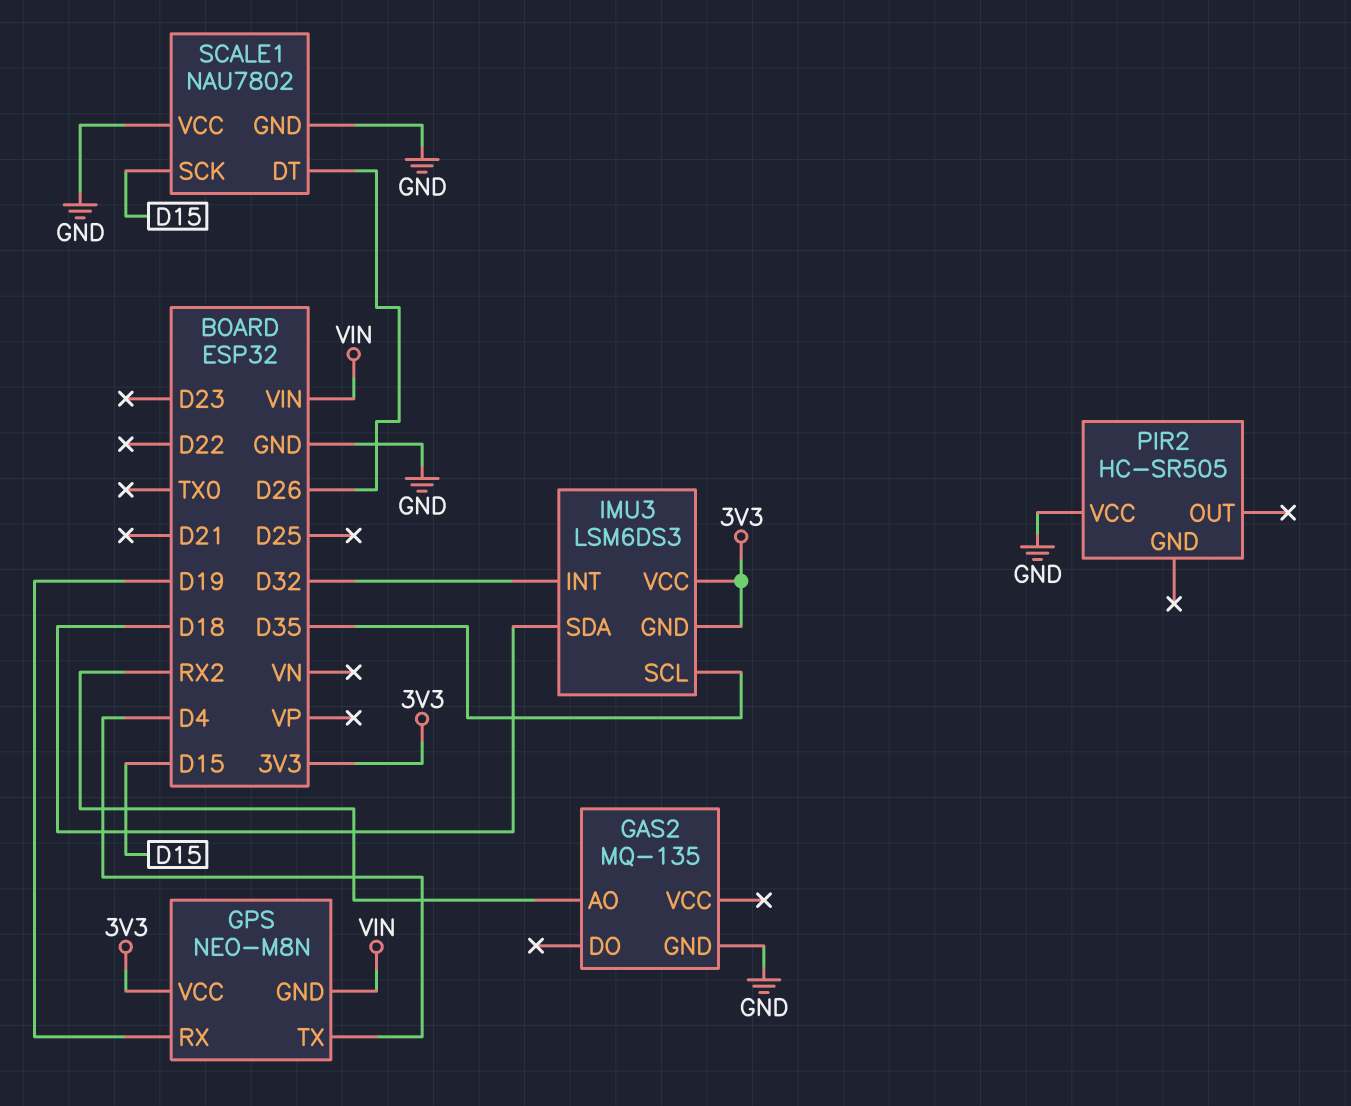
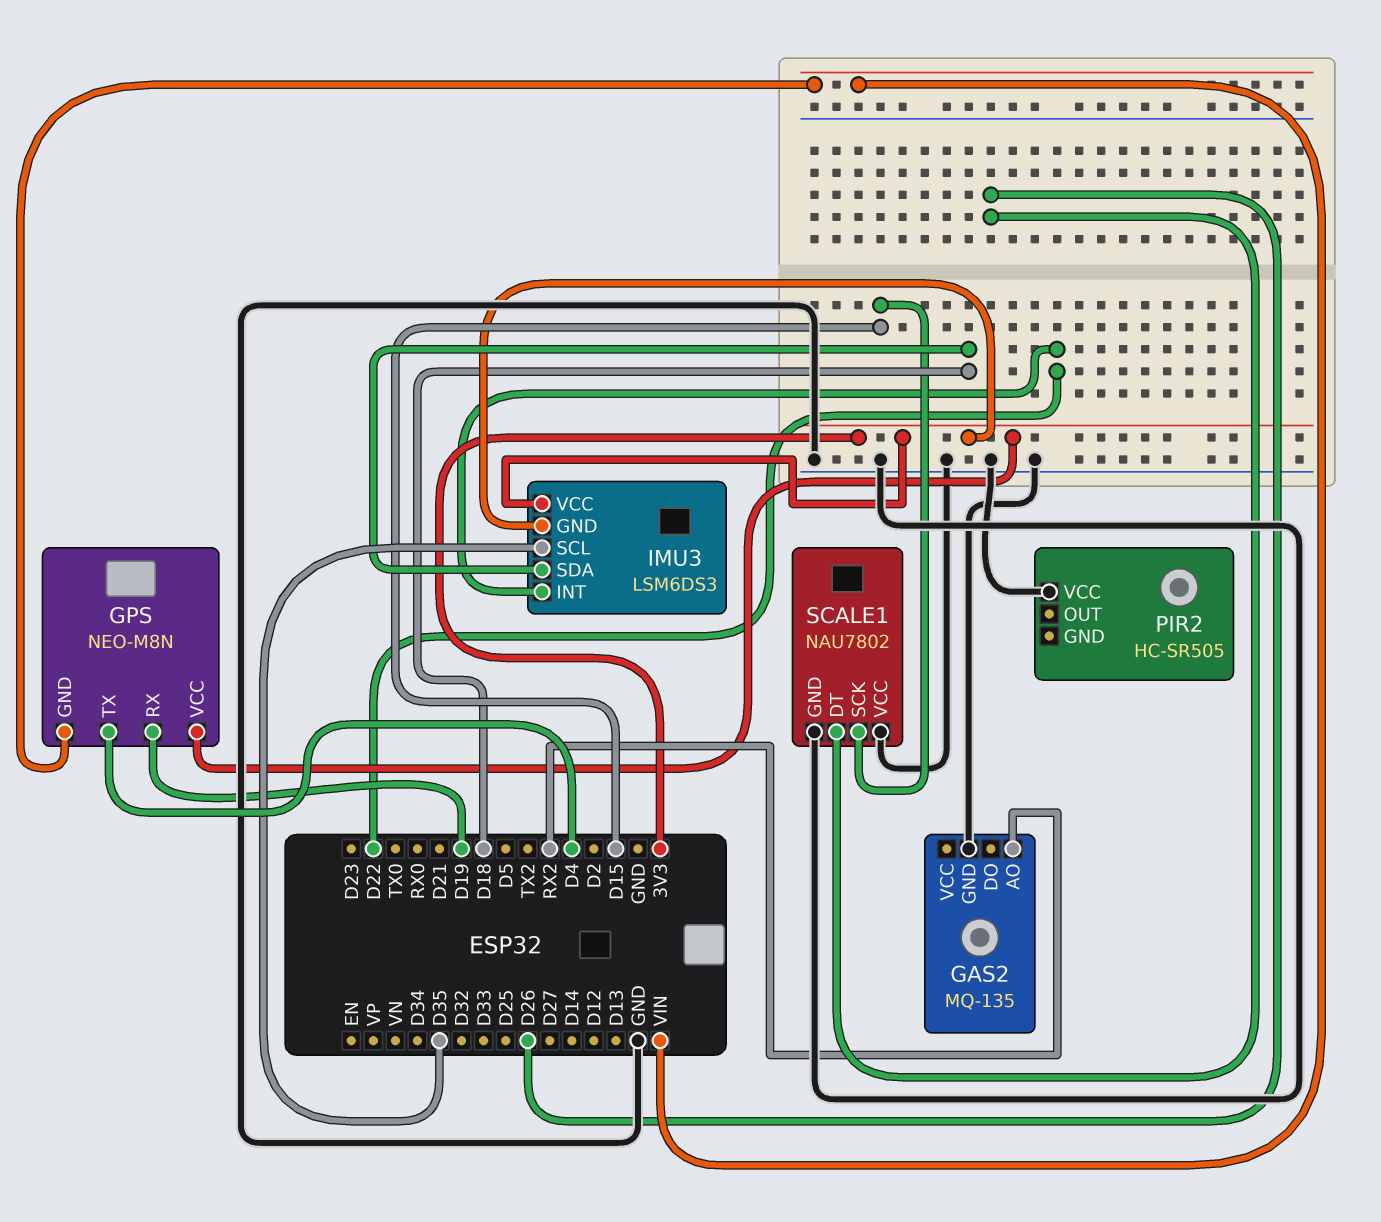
IMU3 pin INT: D32 -> D22

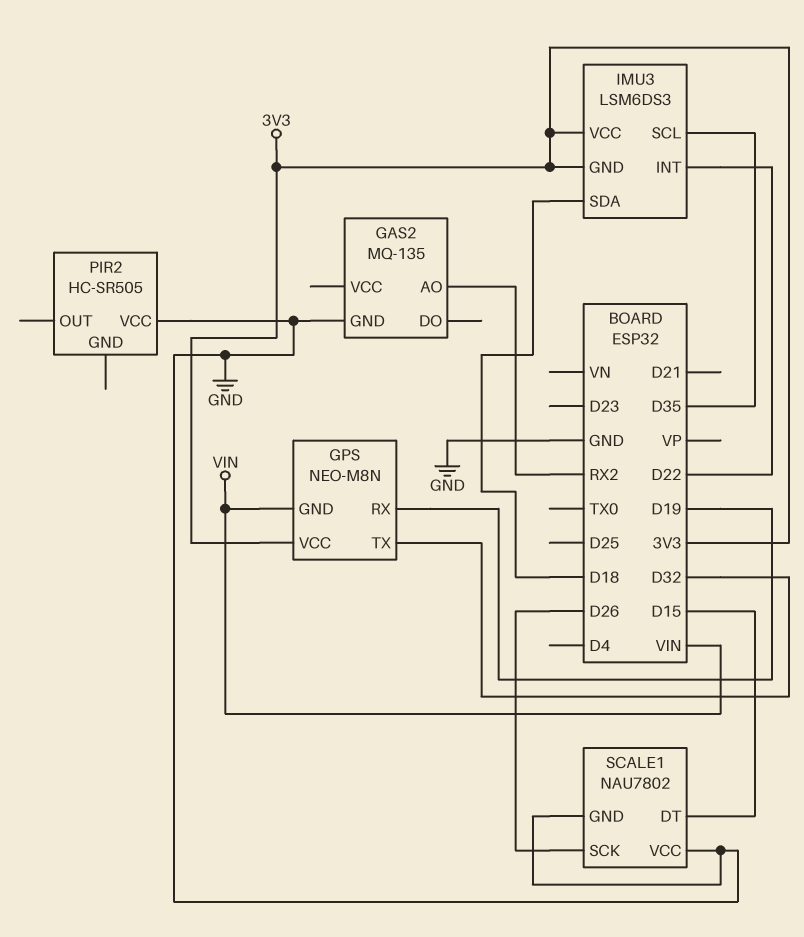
GPS pin TX: D4 -> D32
SCALE1 pin DT: D26 -> D15
SCALE1 pin SCK: D15 -> D26

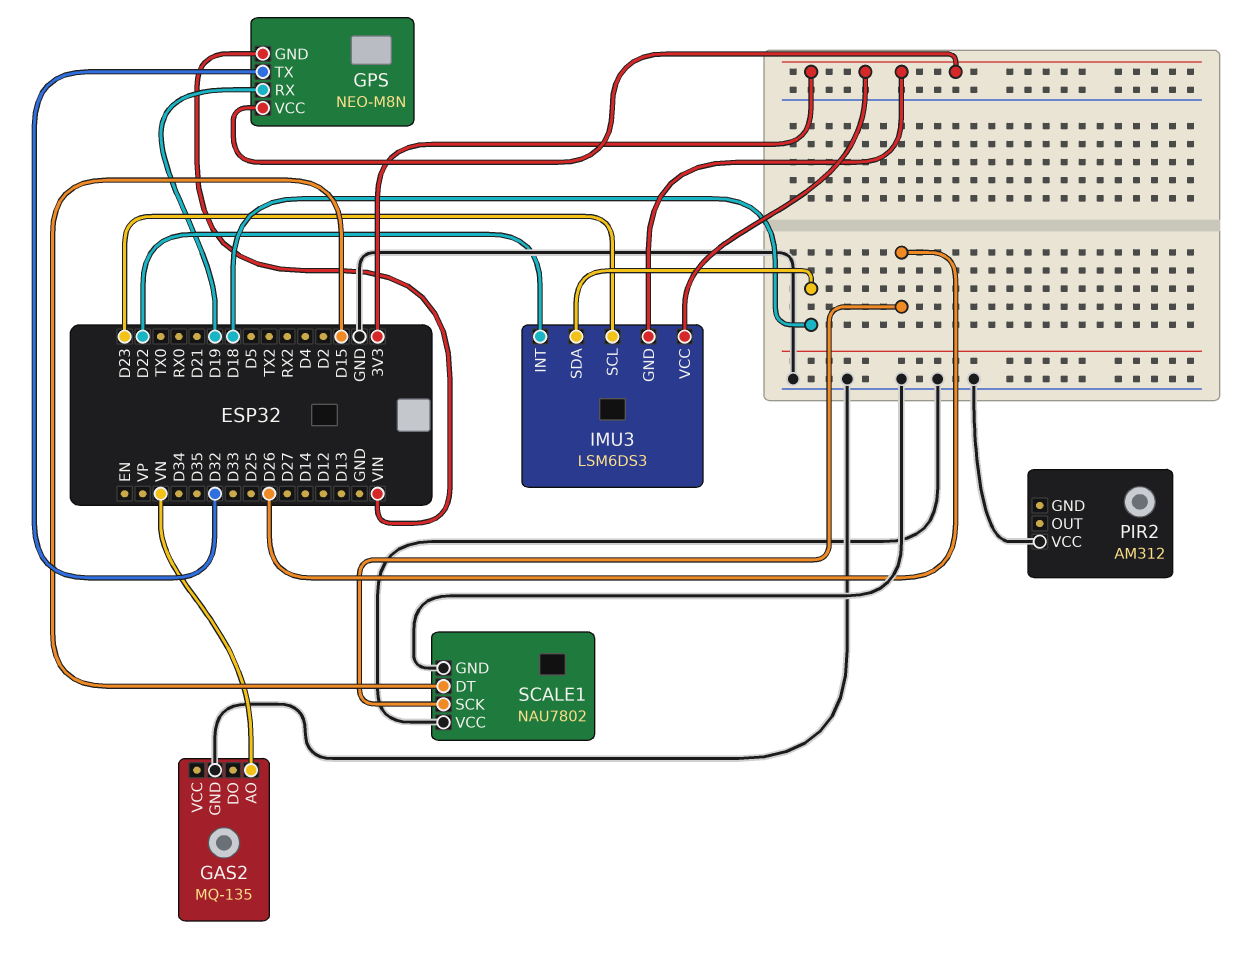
GAS2 pin AO: RX2 -> VN
IMU3 pin SCL: D35 -> D23
PIR2: HC-SR505 -> AM312

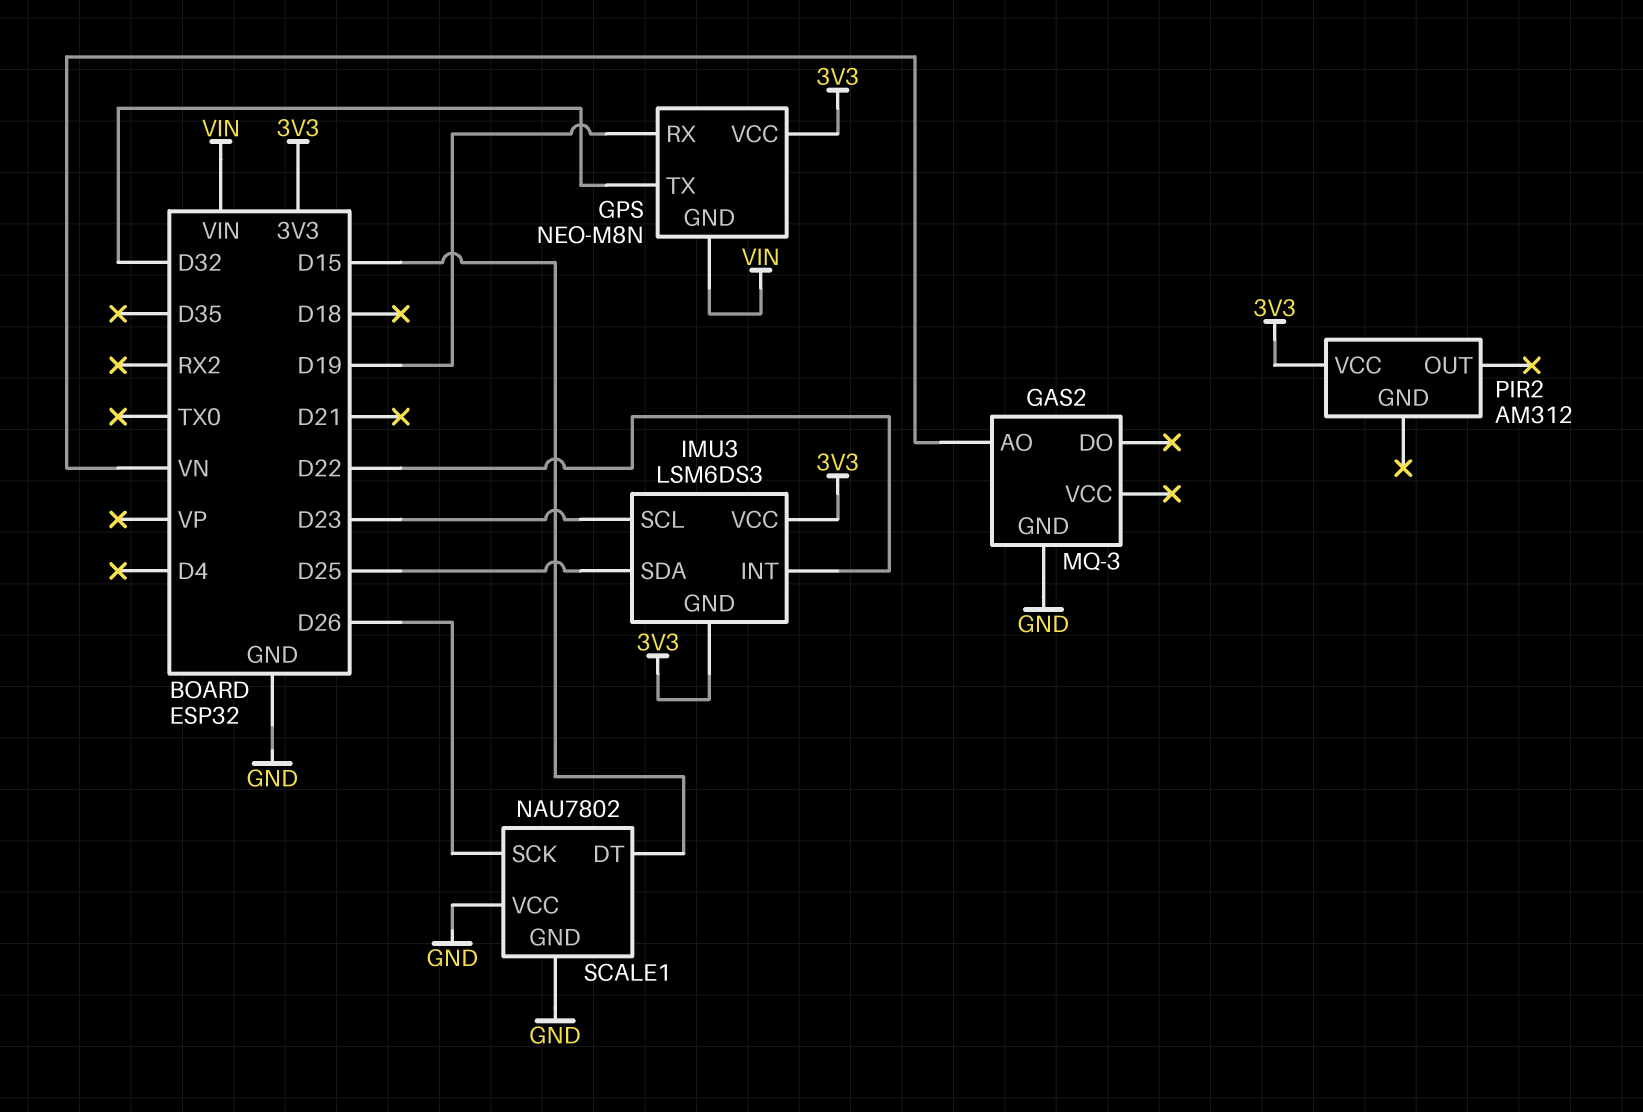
GAS2: MQ-135 -> MQ-3
IMU3 pin SDA: D18 -> D25
PIR2 pin VCC: GND -> 3V3

